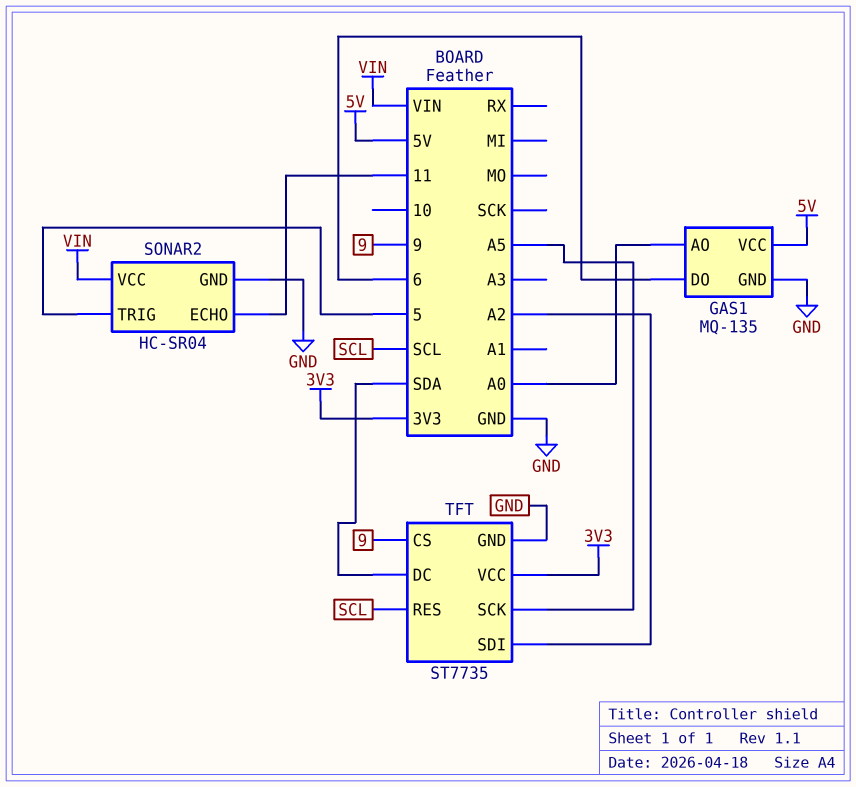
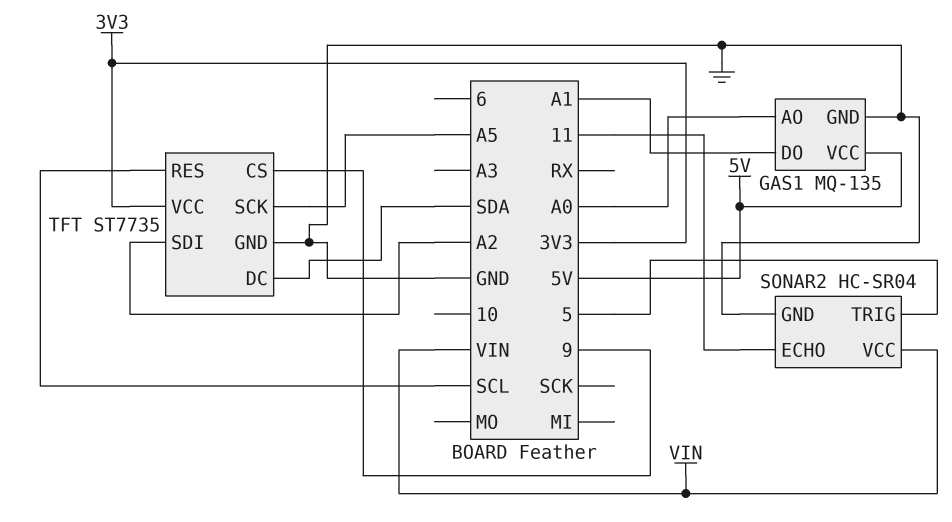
GAS1 pin DO: 6 -> A1

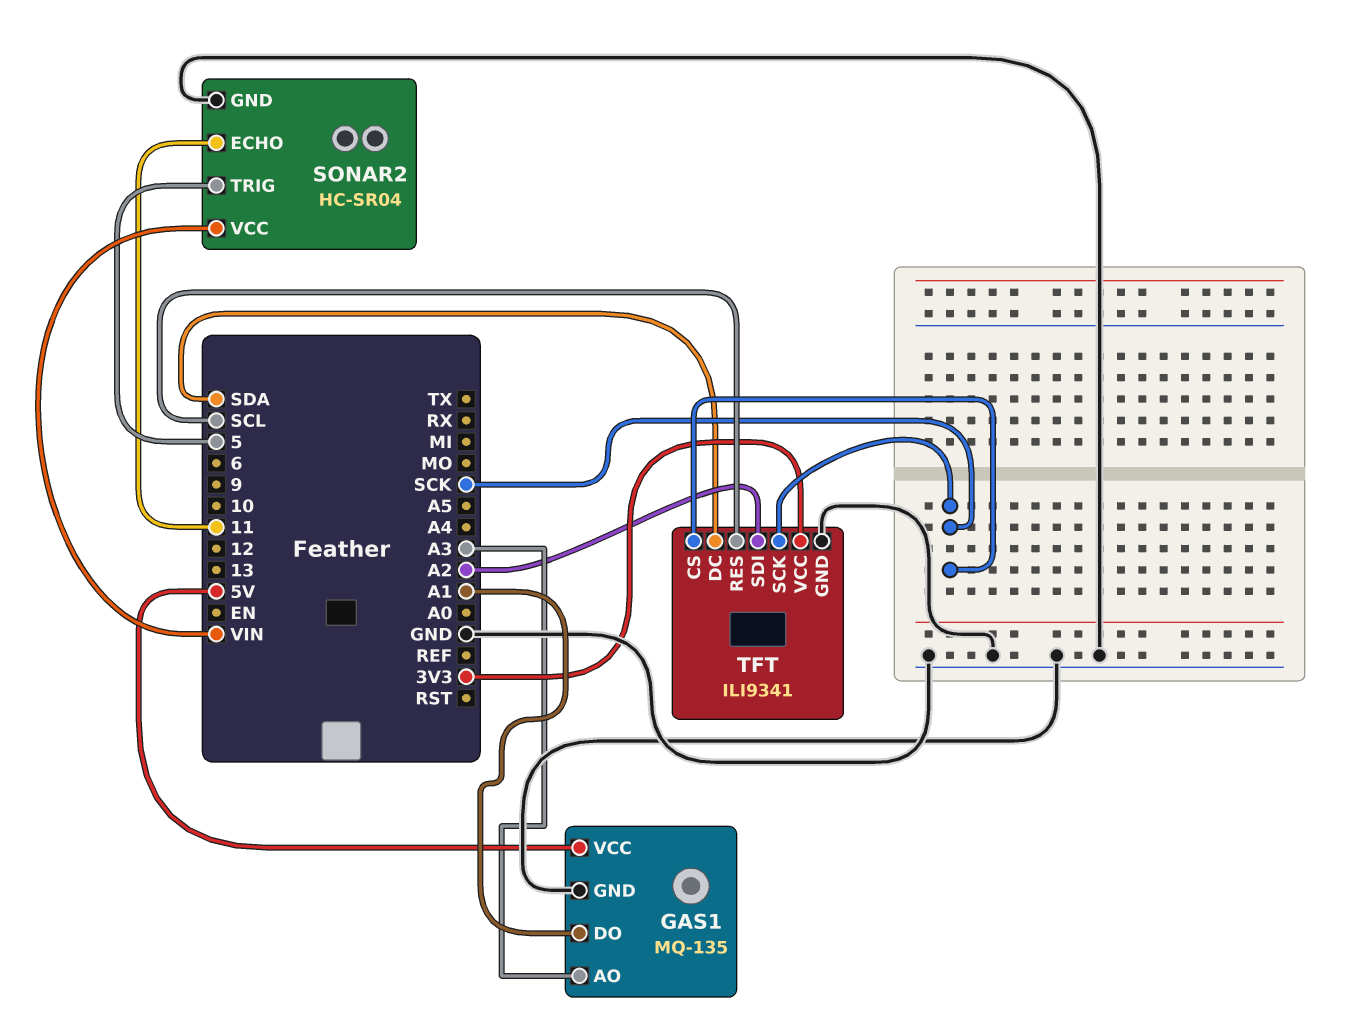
GAS1 pin AO: A0 -> A3
TFT: ST7735 -> ILI9341
TFT pin CS: 9 -> SCK
TFT pin SCK: A5 -> SCK

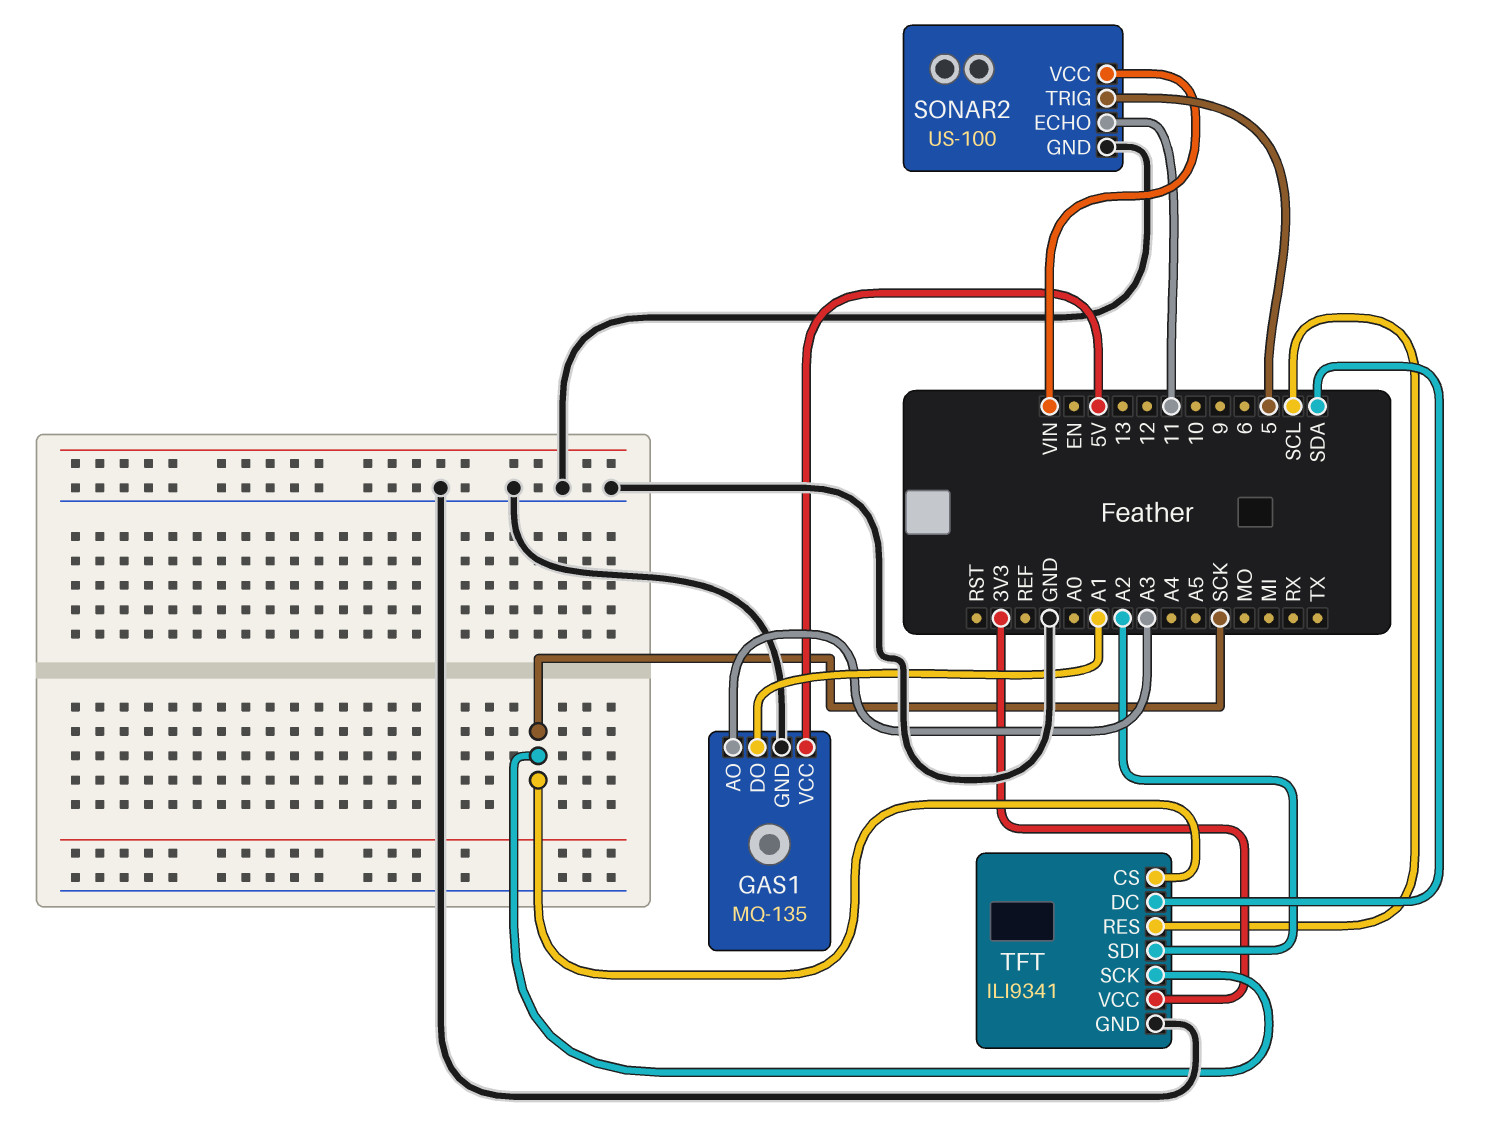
SONAR2: HC-SR04 -> US-100

